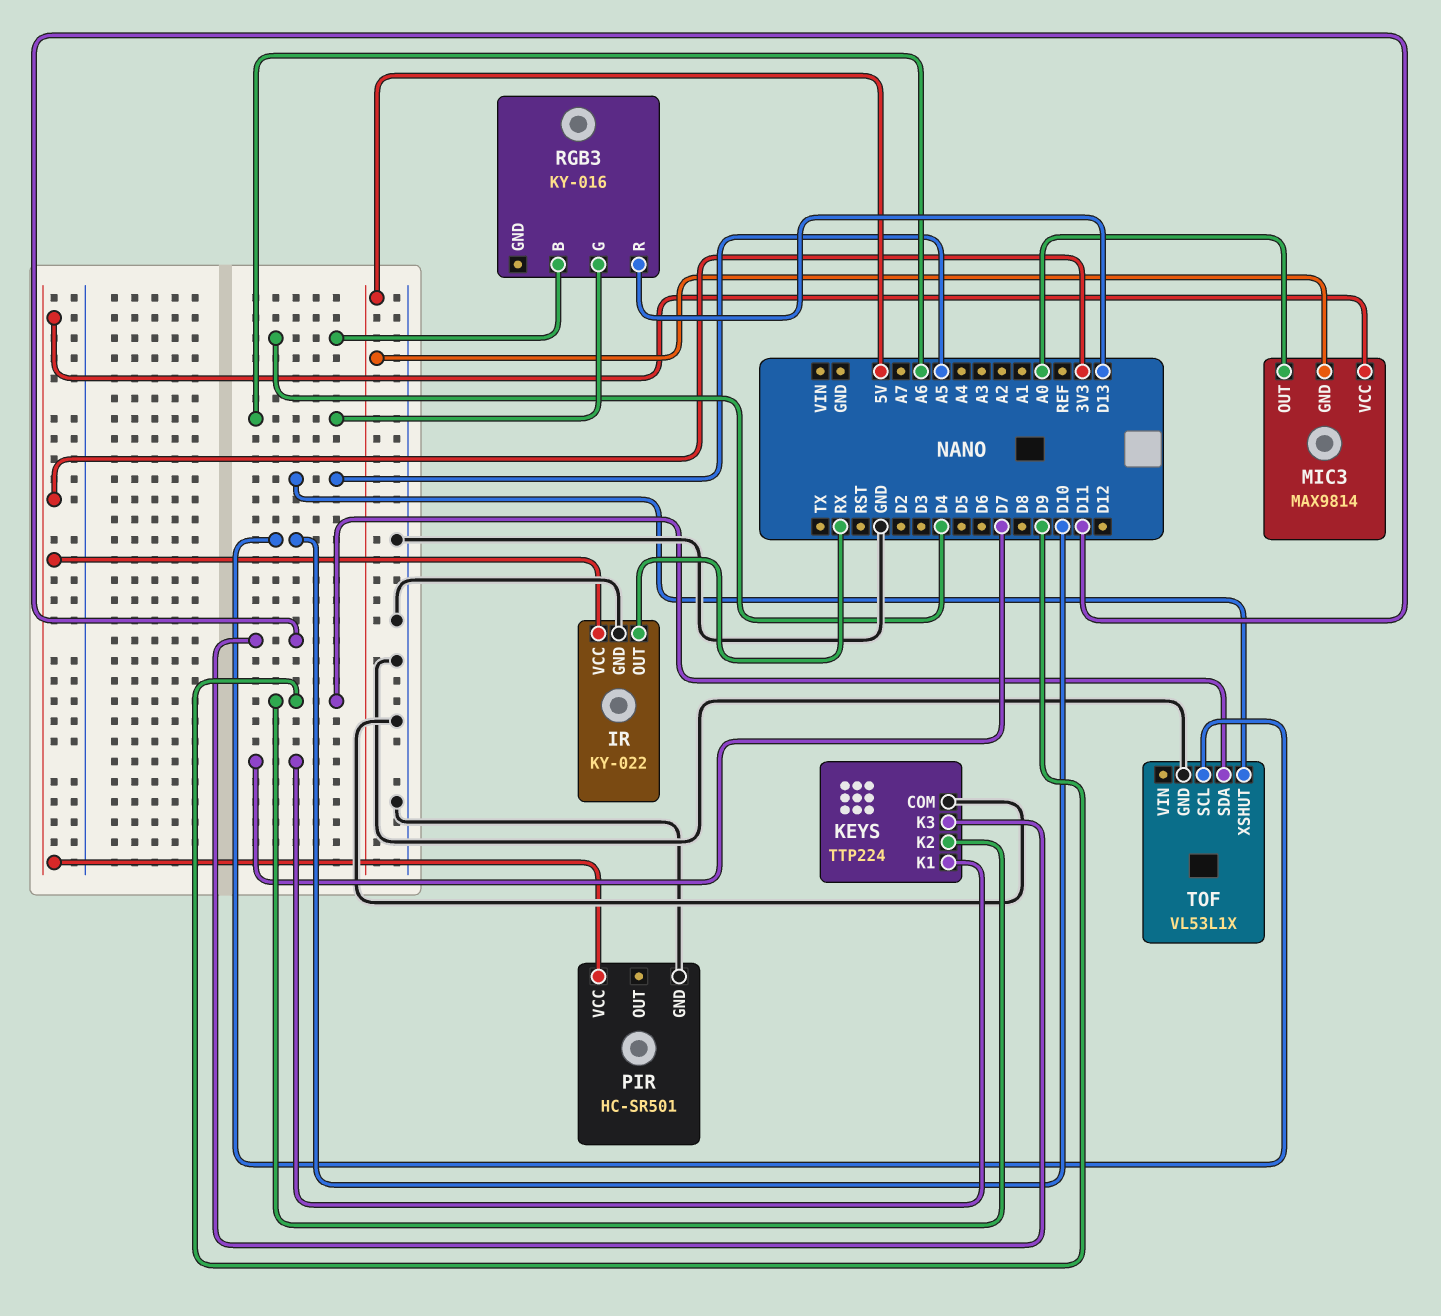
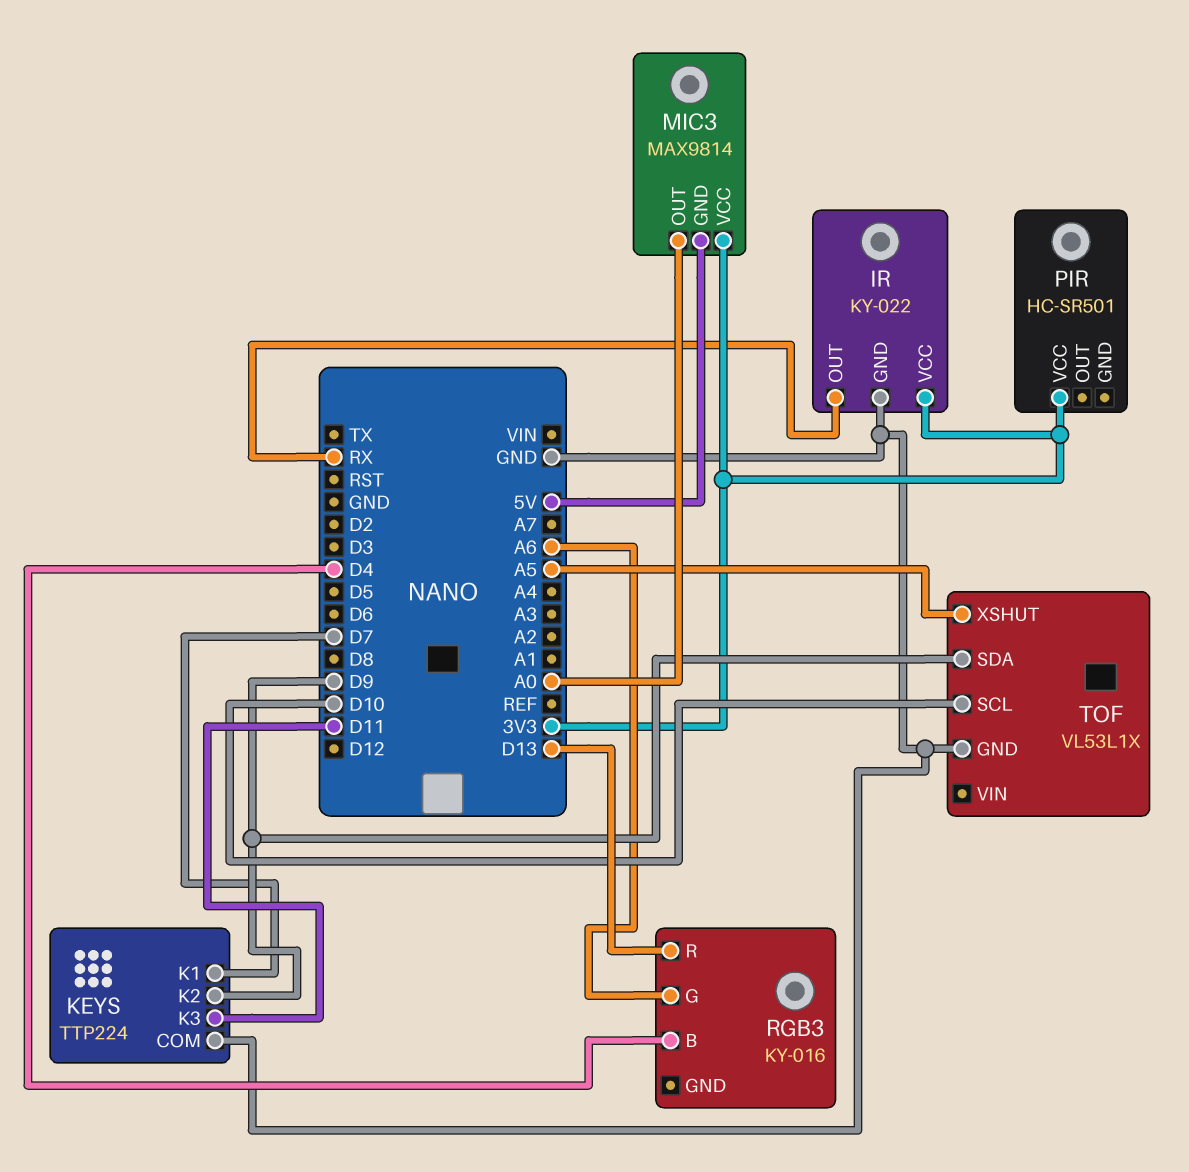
PIR pin GND: GND -> none

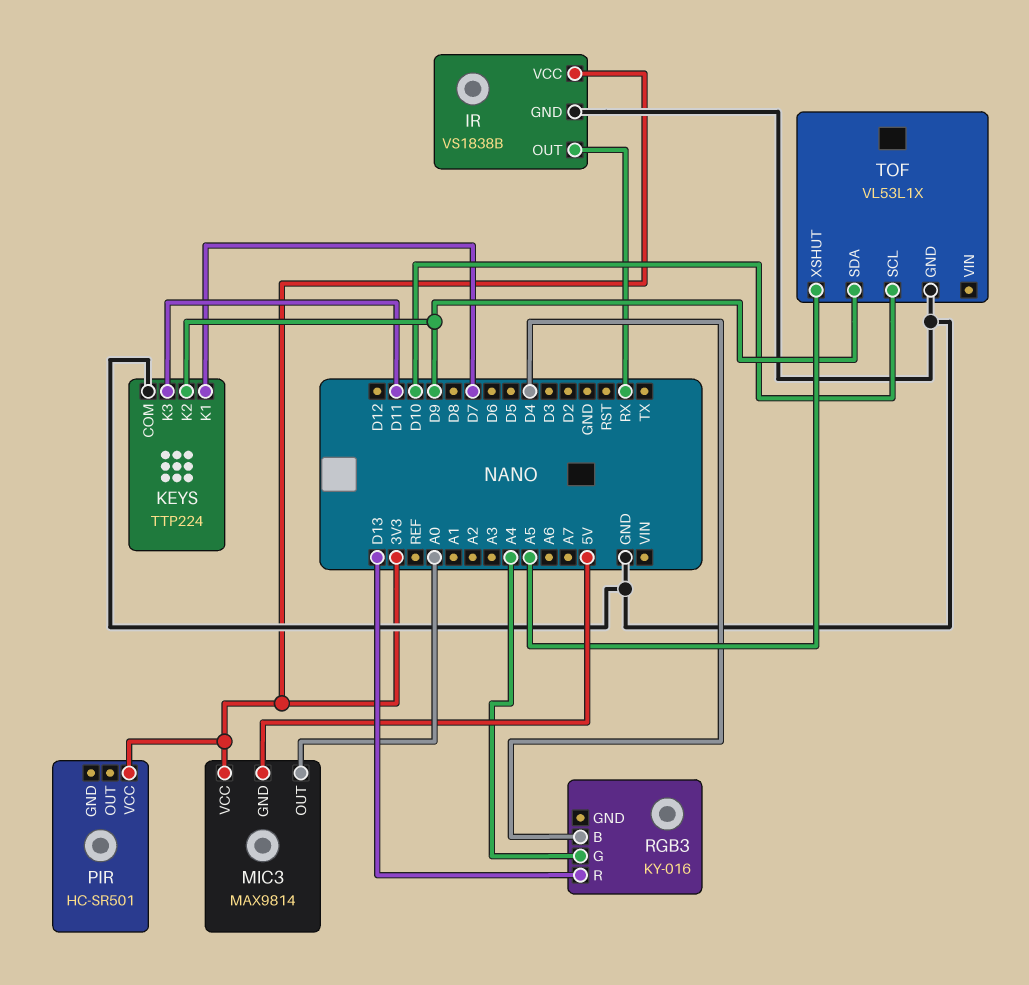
IR: KY-022 -> VS1838B
RGB3 pin G: A6 -> A4

